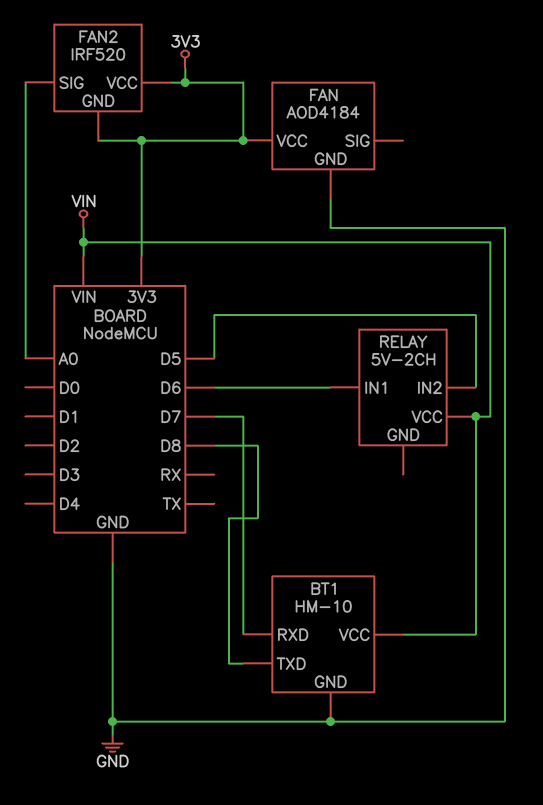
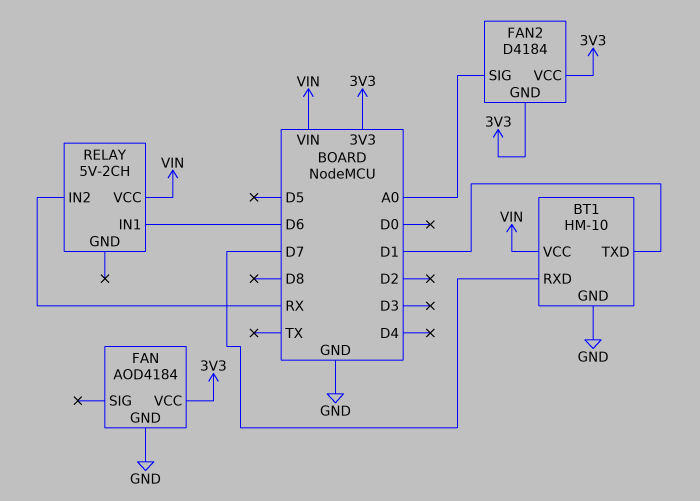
BT1 pin TXD: D8 -> D1
FAN2: IRF520 -> D4184
RELAY pin IN2: D5 -> RX

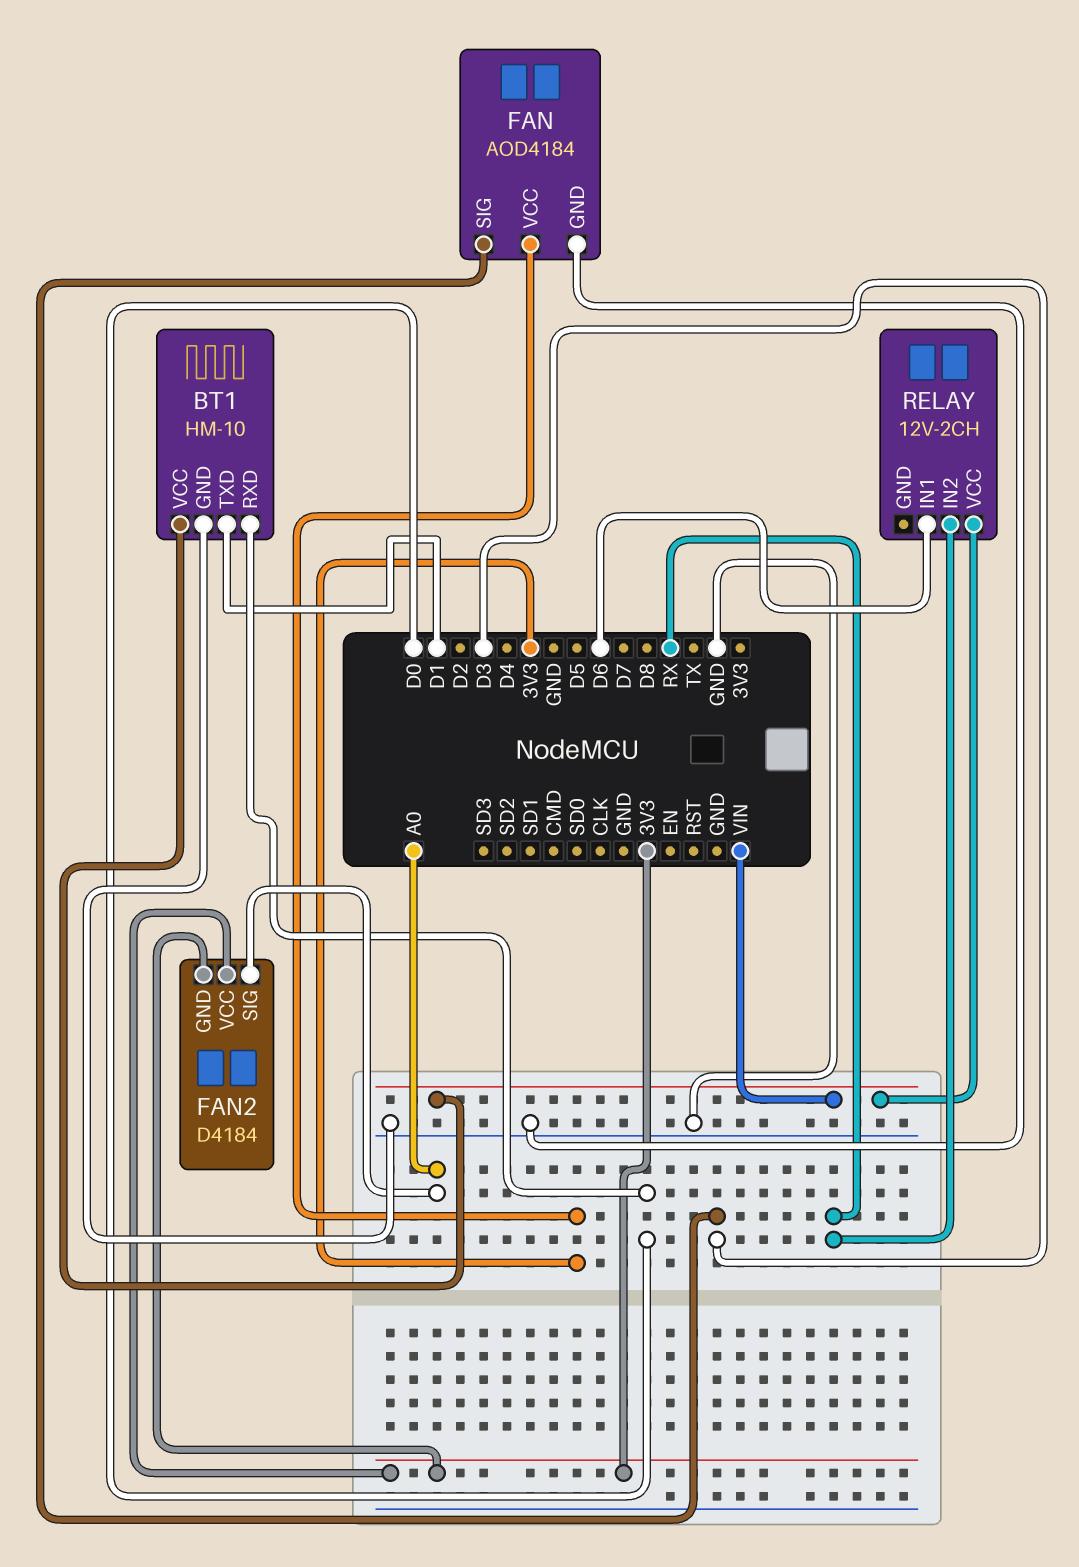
BT1 pin RXD: D7 -> D0
FAN pin SIG: none -> D3
RELAY: 5V-2CH -> 12V-2CH

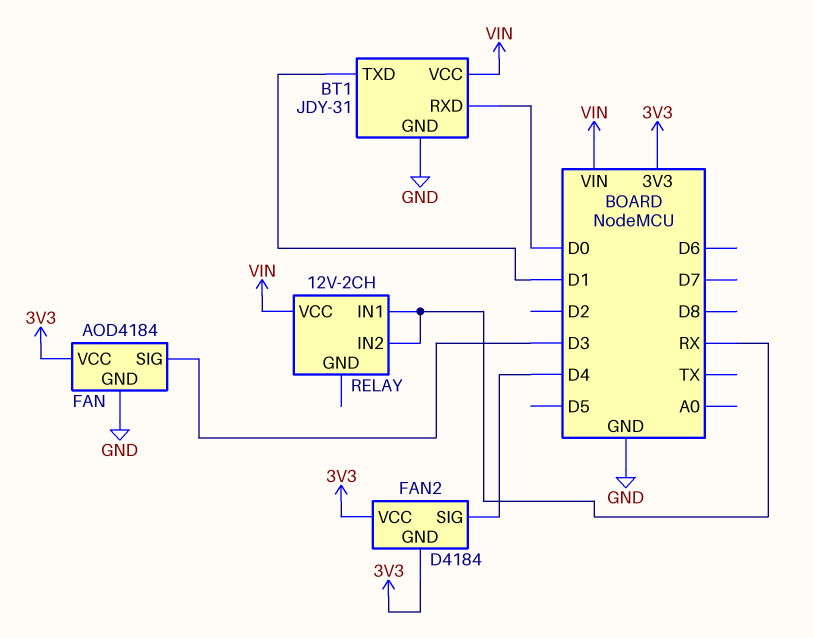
BT1: HM-10 -> JDY-31
FAN2 pin SIG: A0 -> D4
RELAY pin IN1: D6 -> RX

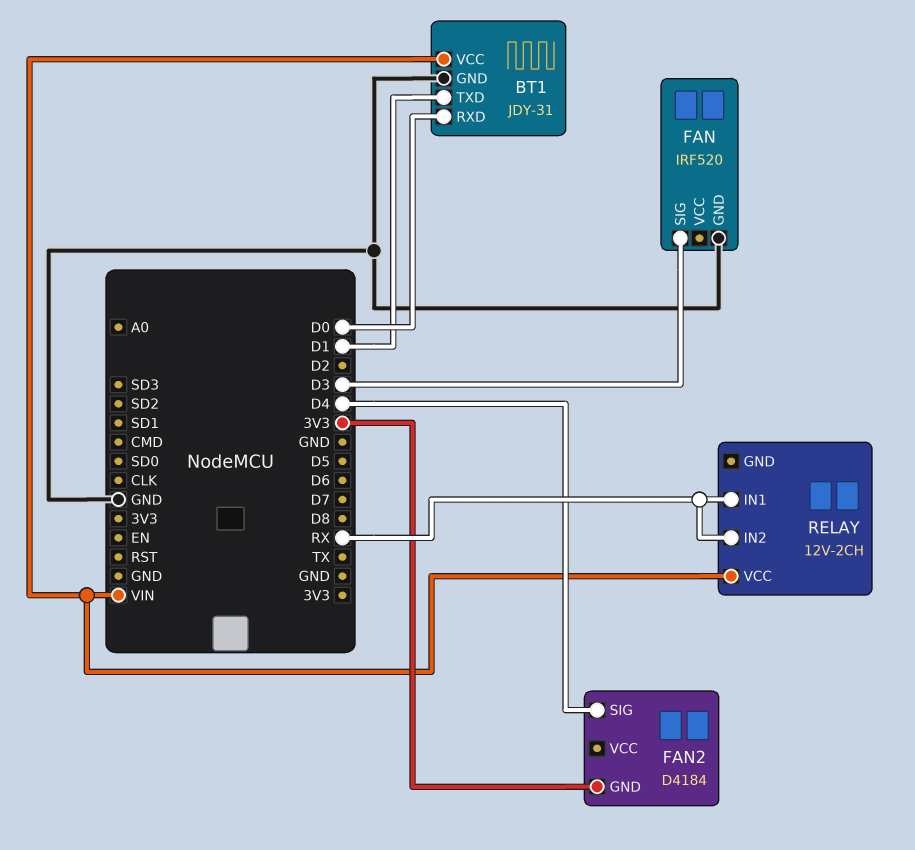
FAN: AOD4184 -> IRF520
FAN pin VCC: 3V3 -> none
FAN2 pin VCC: 3V3 -> none

